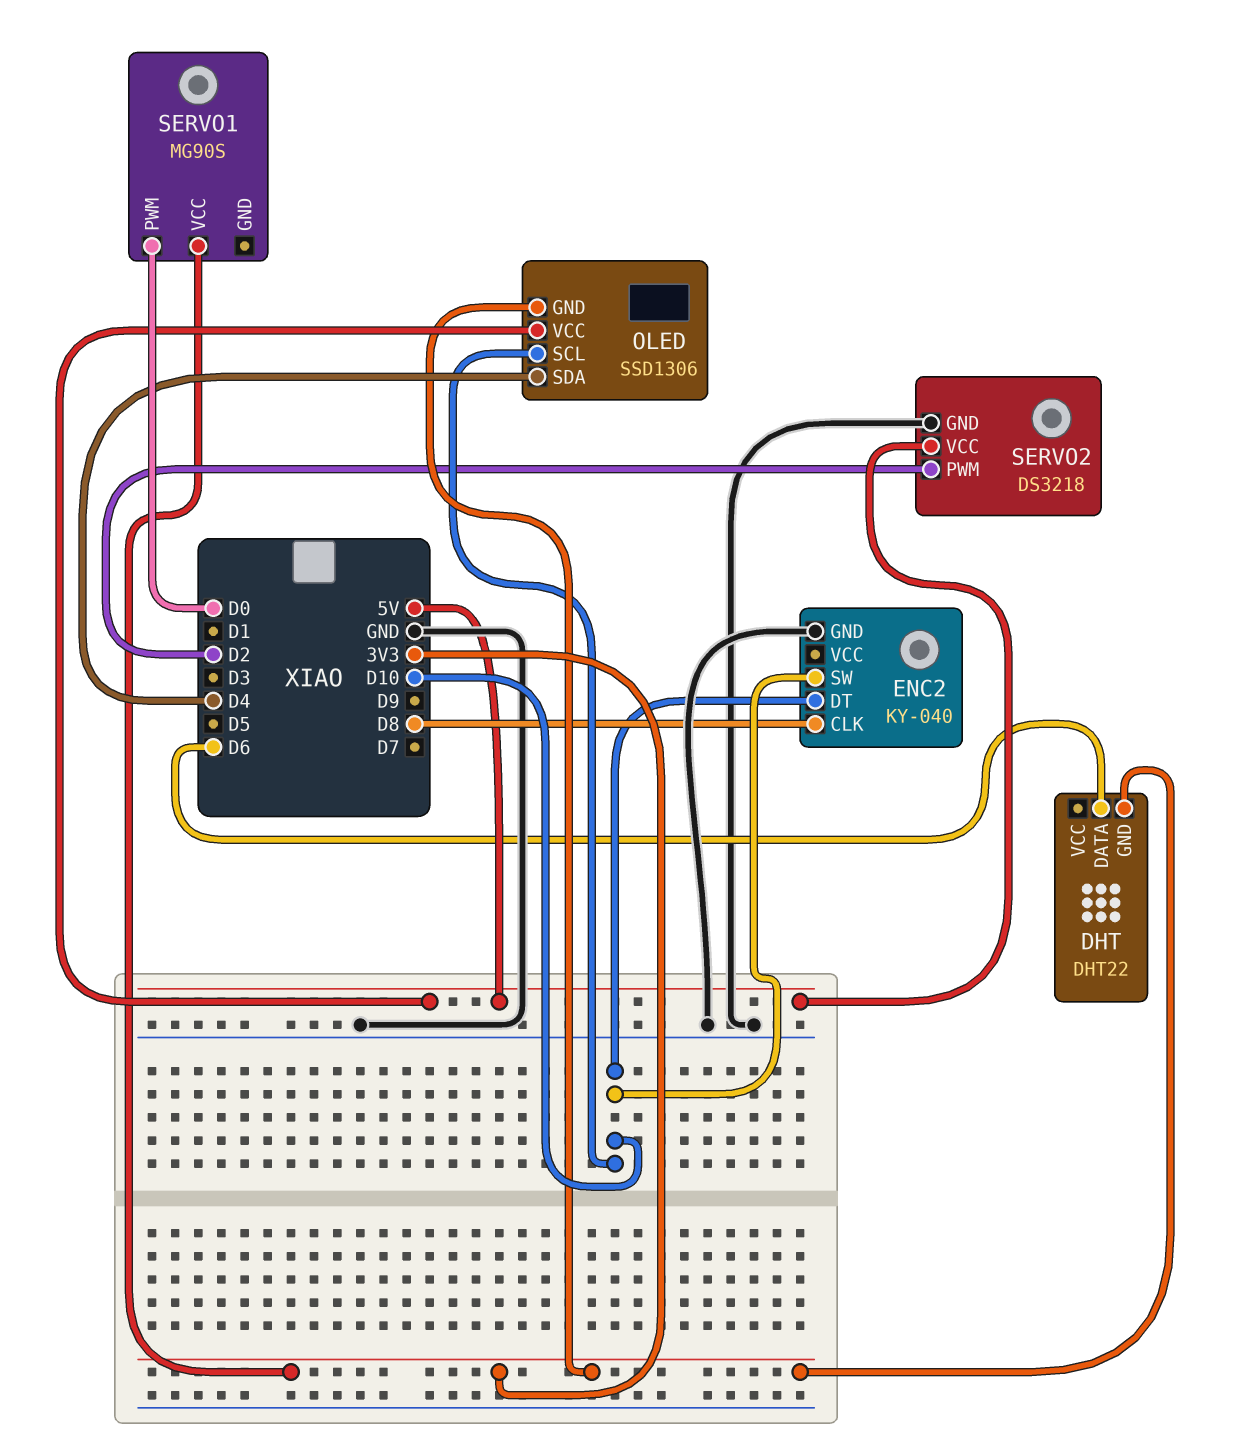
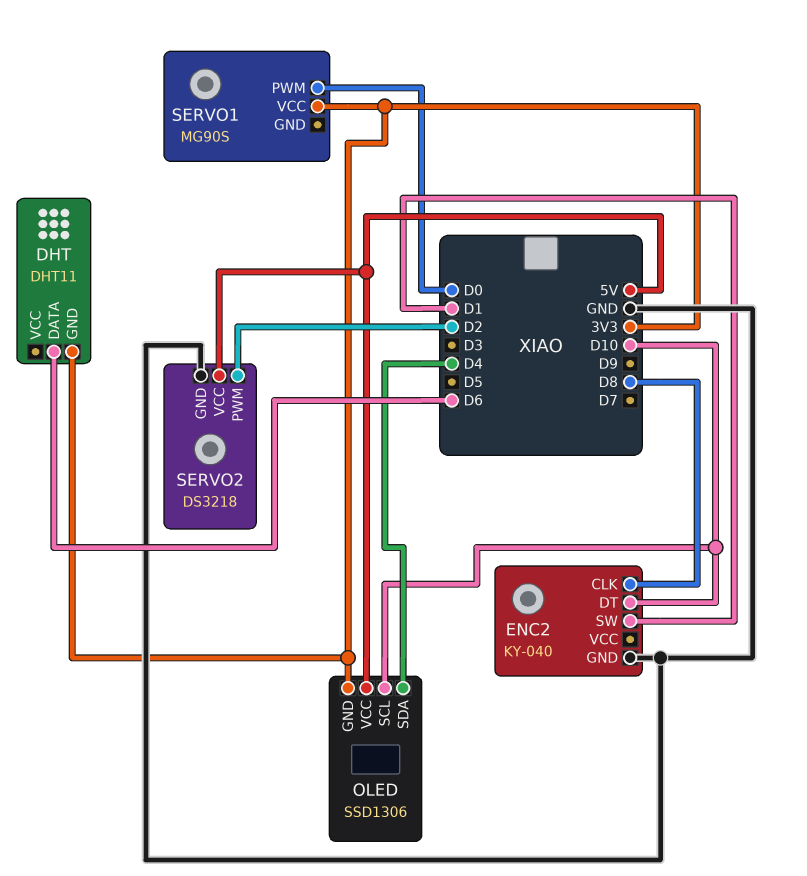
DHT: DHT22 -> DHT11
ENC2 pin SW: D10 -> D1

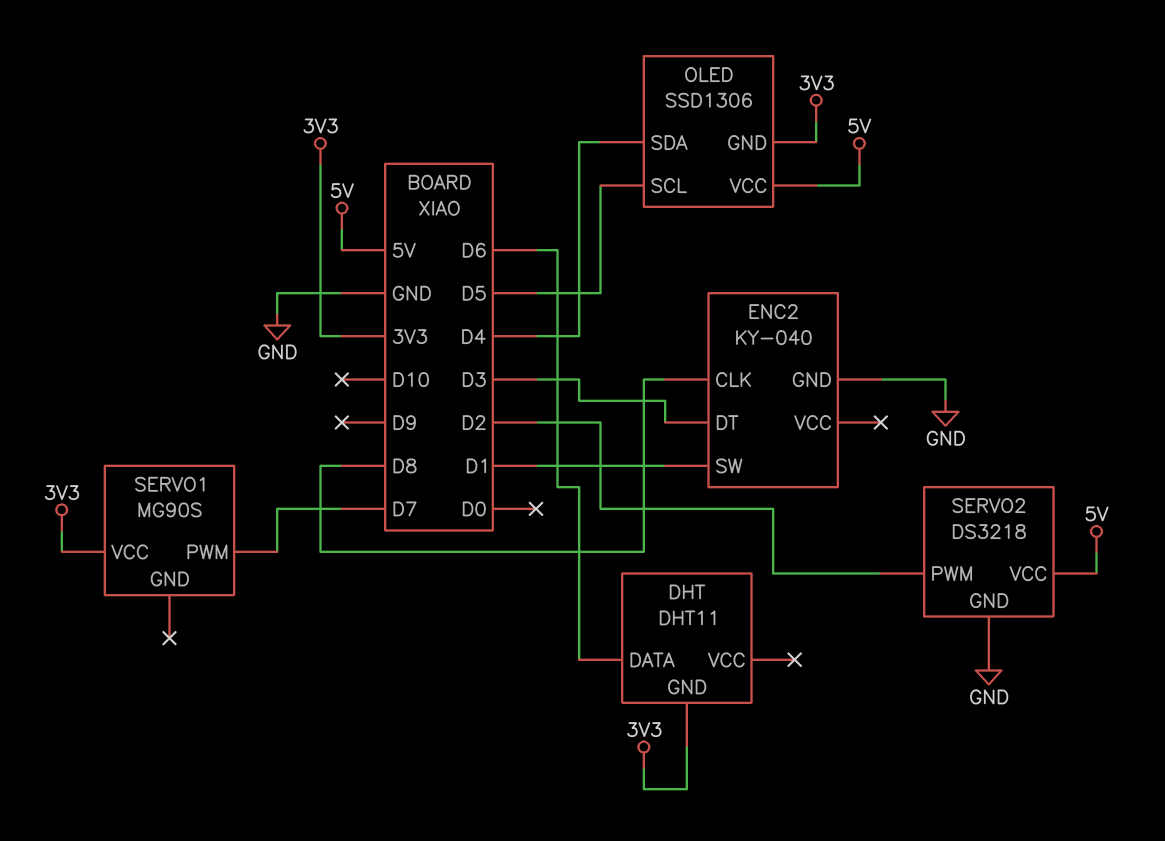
ENC2 pin DT: D10 -> D3
OLED pin SCL: D10 -> D5
SERVO1 pin PWM: D0 -> D7

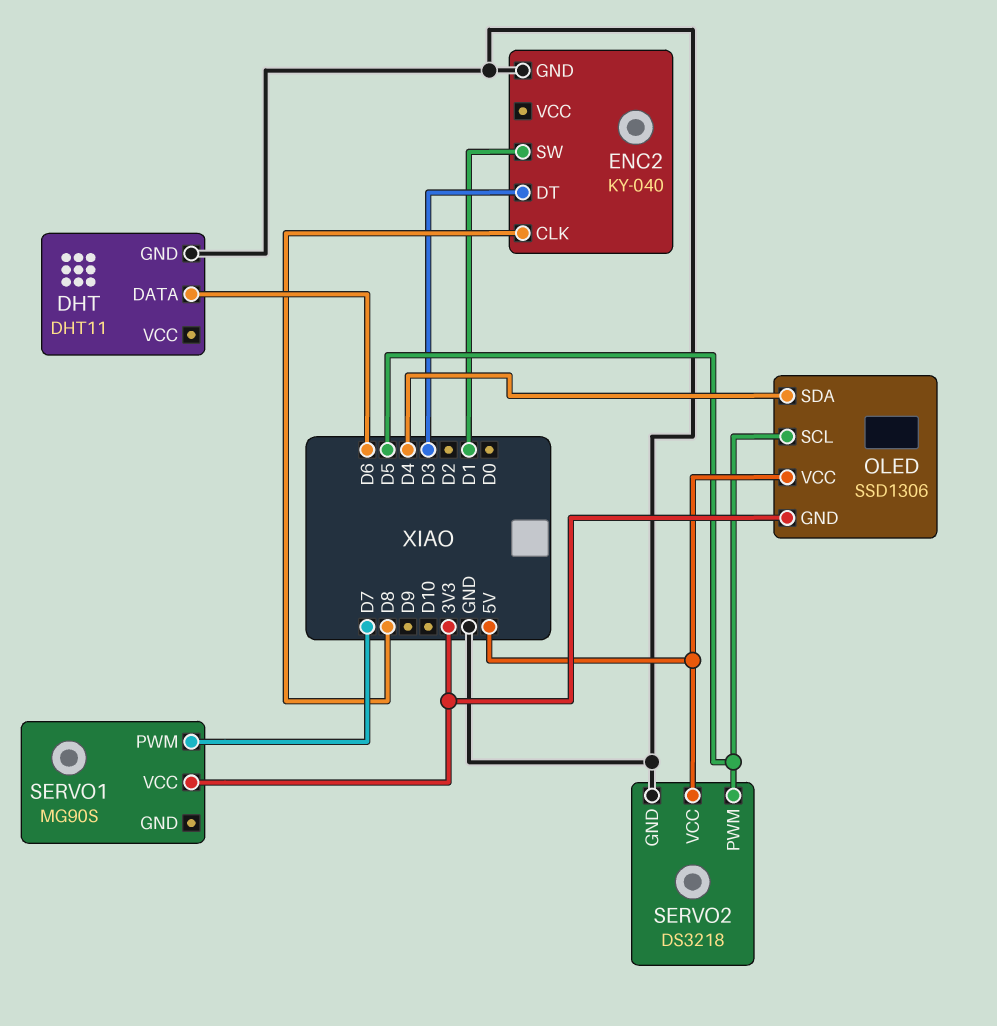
DHT pin GND: 3V3 -> GND
SERVO2 pin PWM: D2 -> D5

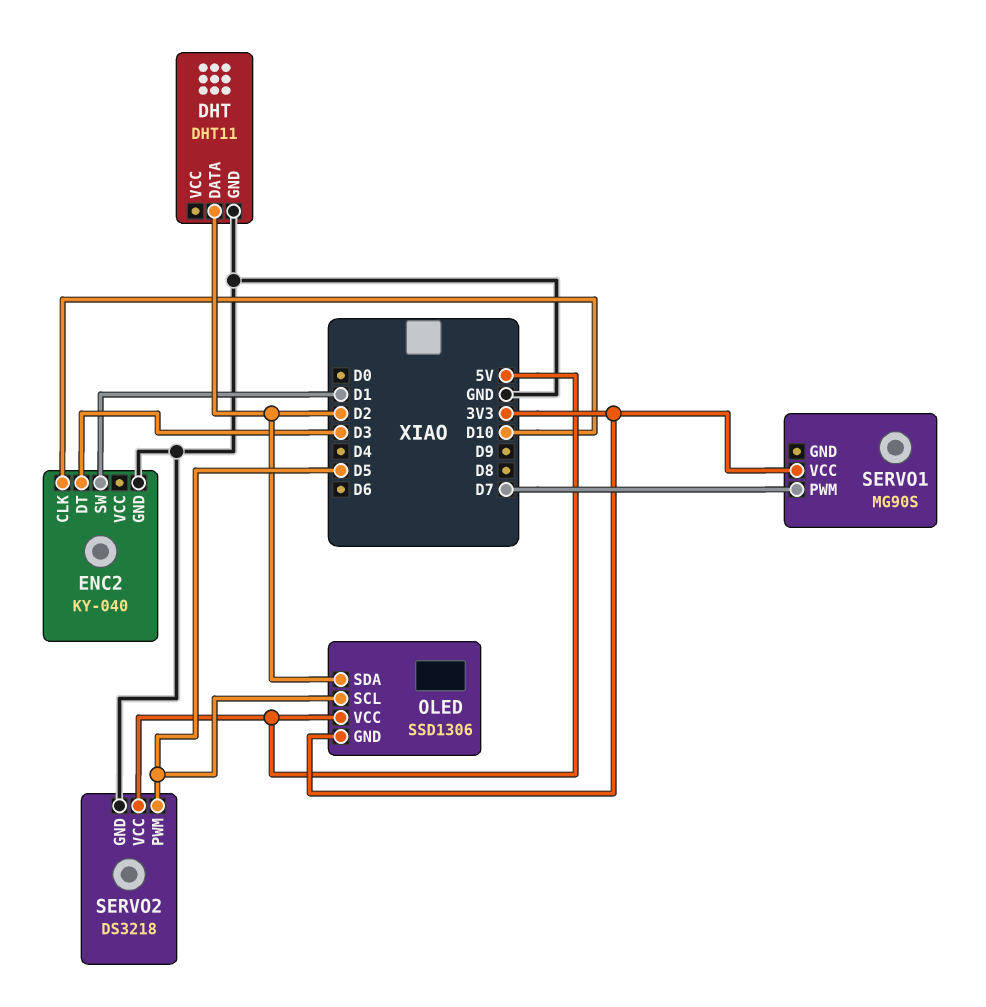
DHT pin DATA: D6 -> D2
ENC2 pin CLK: D8 -> D10
OLED pin SDA: D4 -> D2

